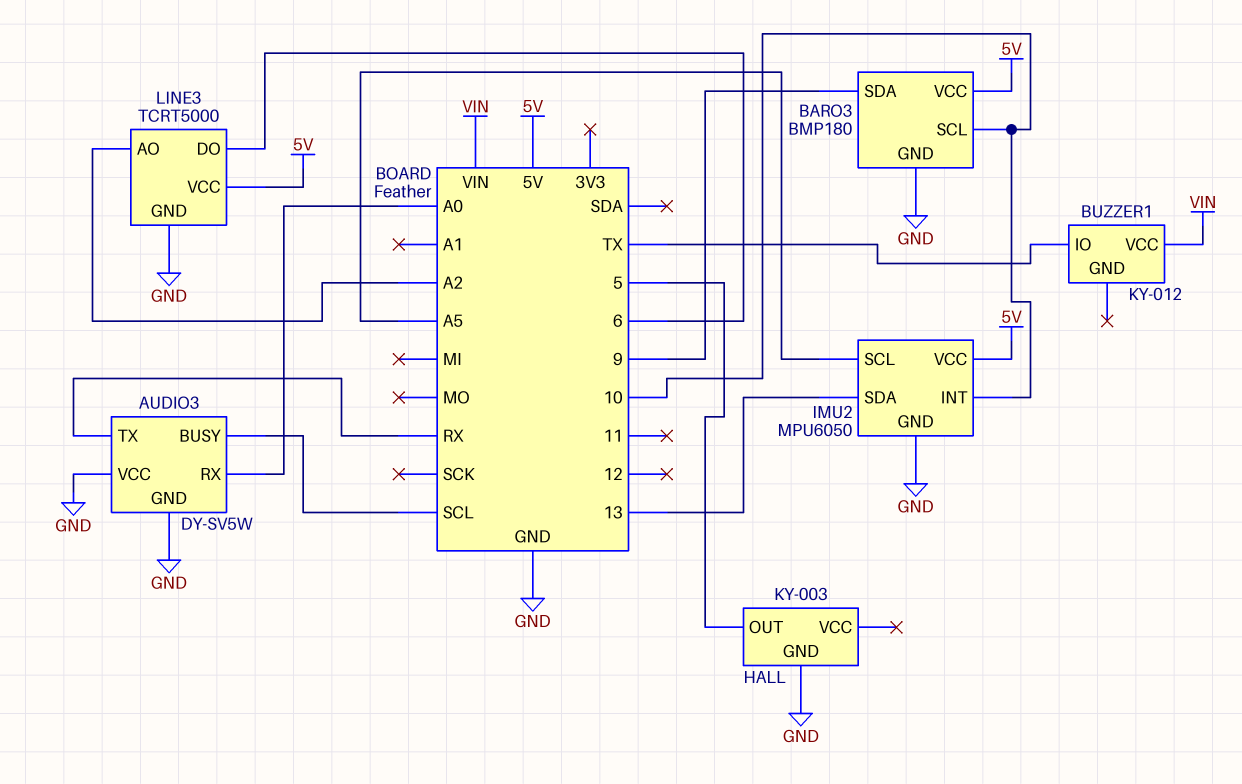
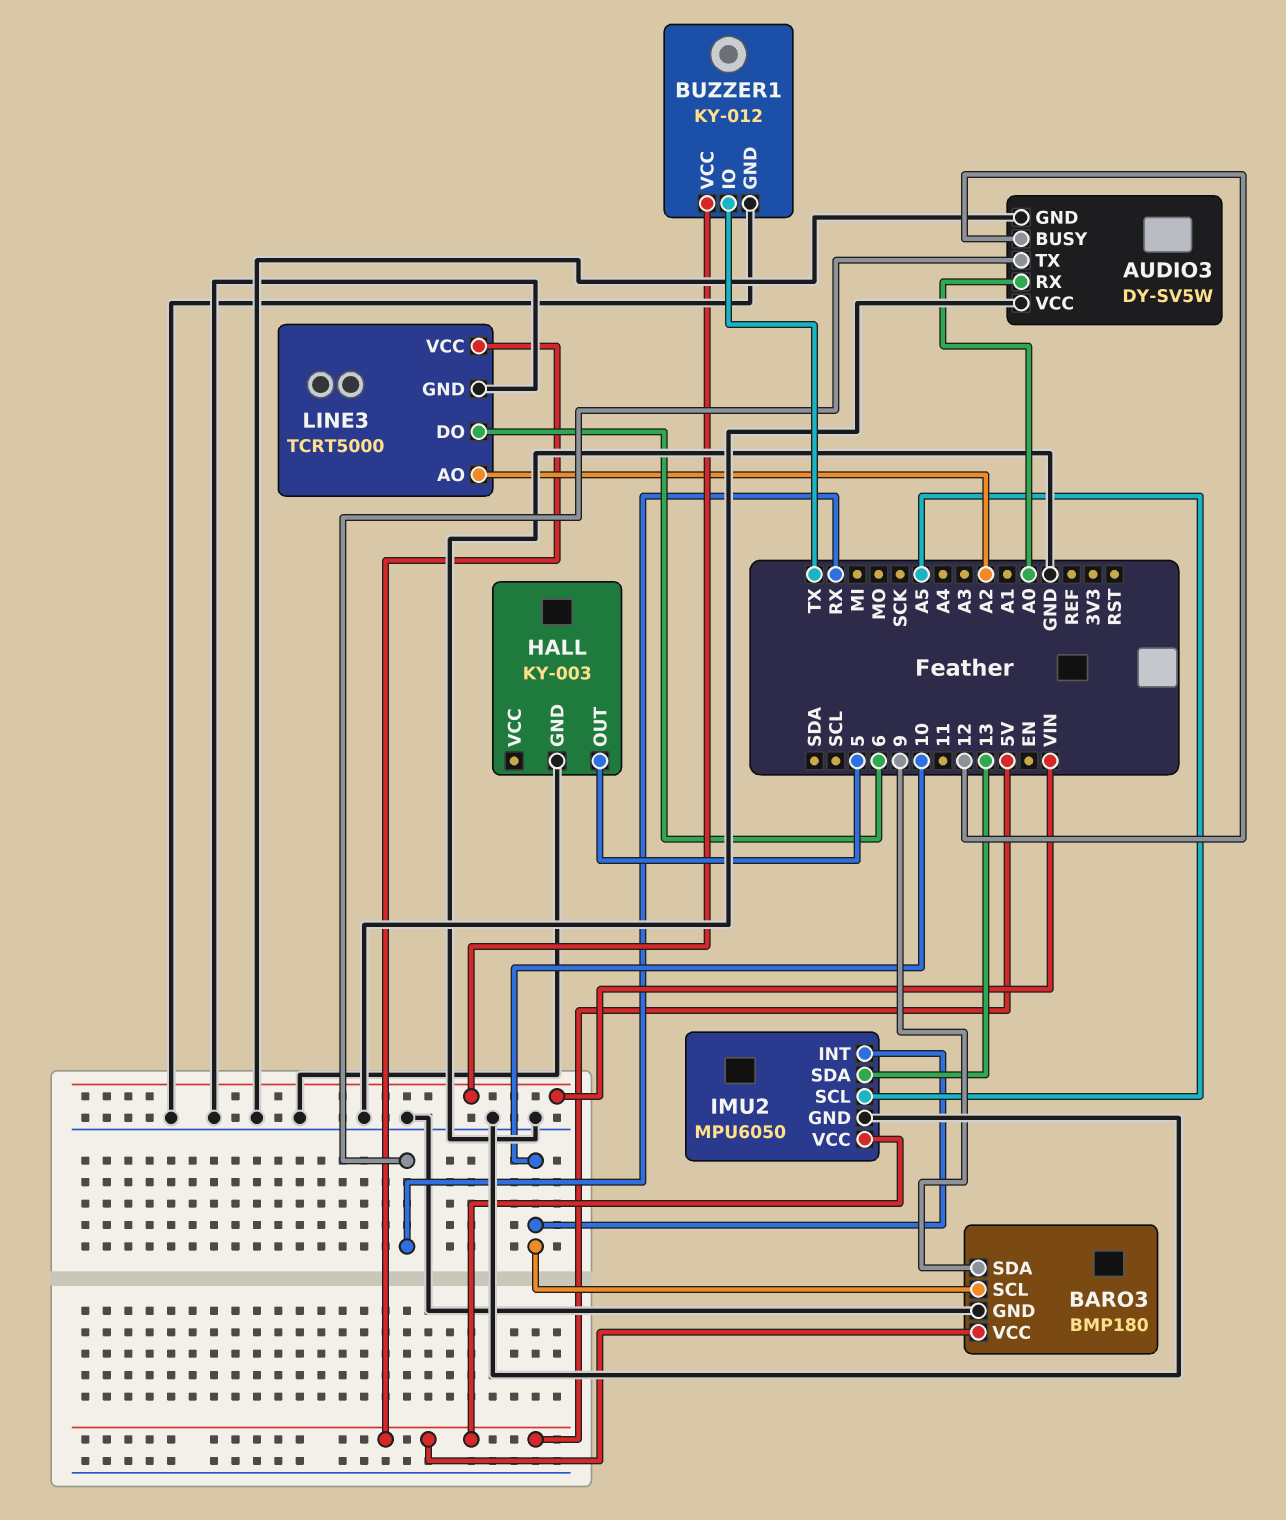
AUDIO3 pin BUSY: SCL -> 12
BUZZER1 pin GND: none -> GND

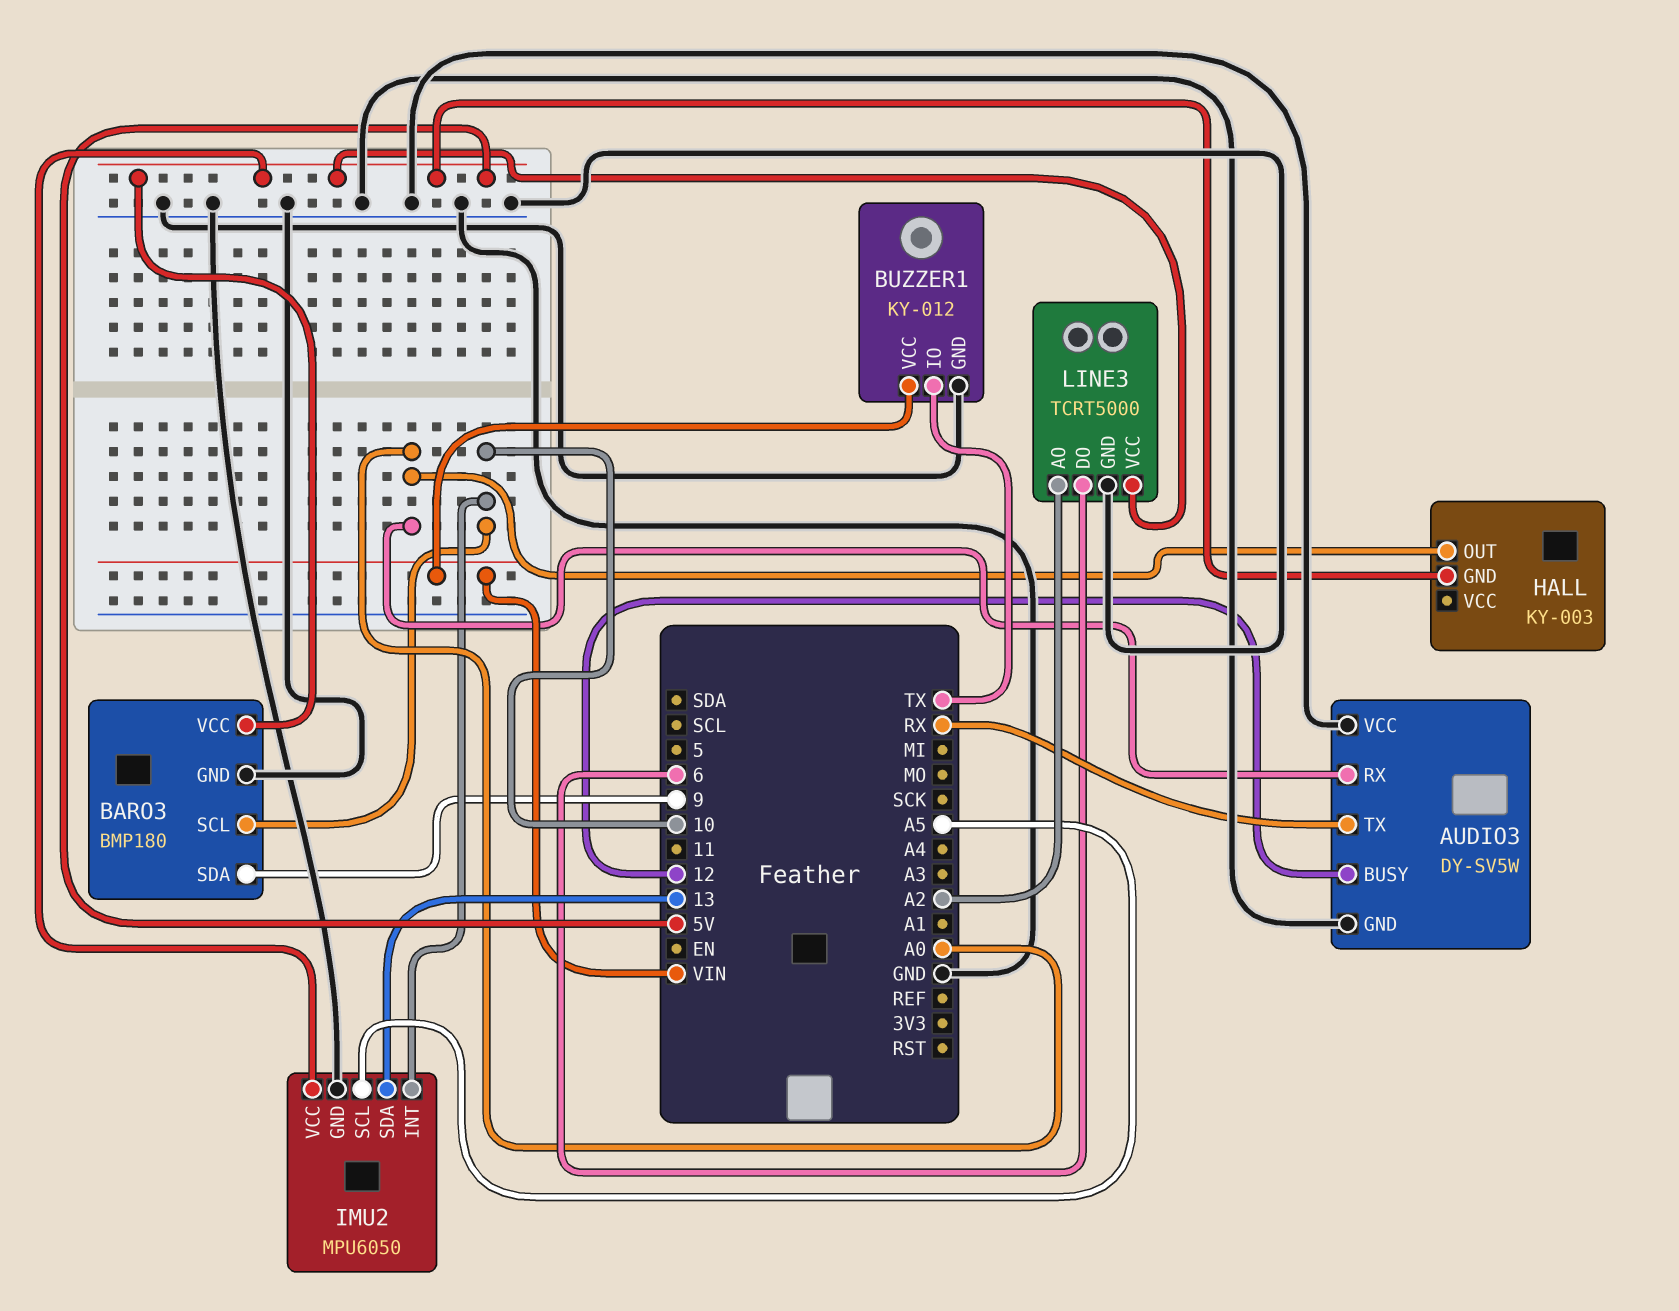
HALL pin GND: GND -> 5V
HALL pin OUT: 5 -> A0

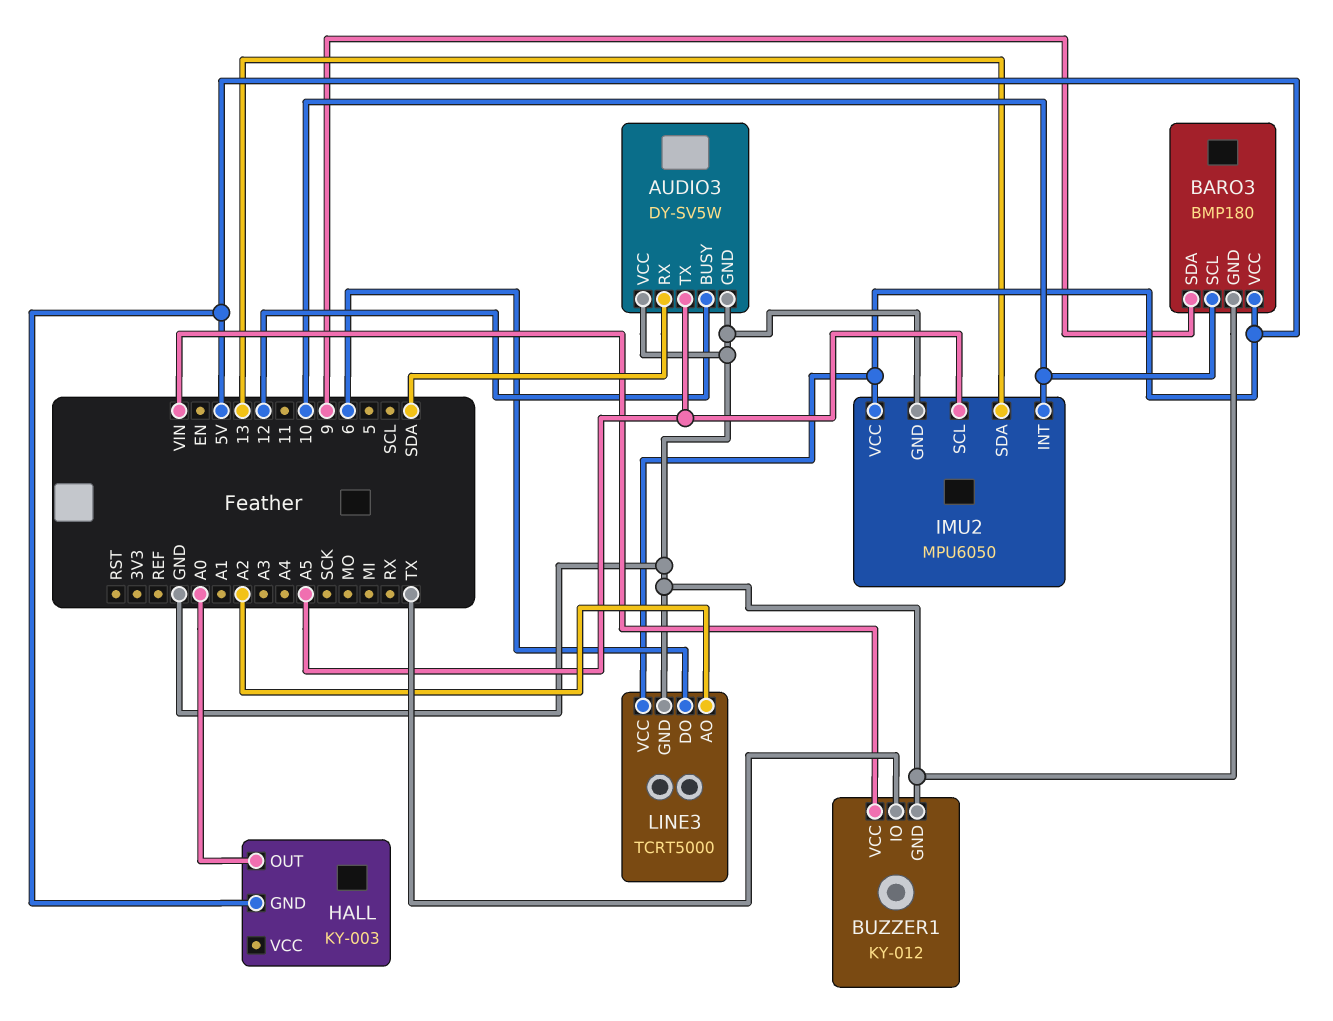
AUDIO3 pin RX: A0 -> SDA
AUDIO3 pin TX: RX -> A5

